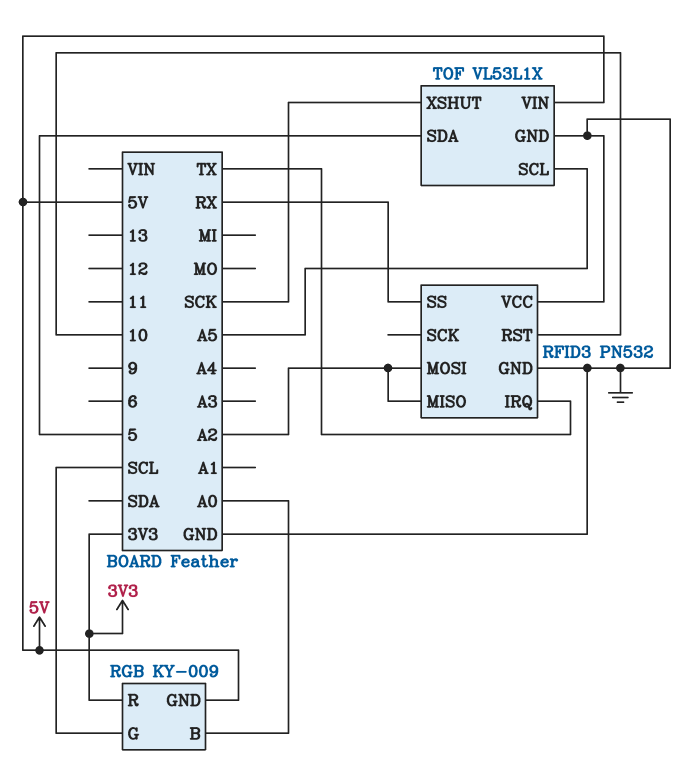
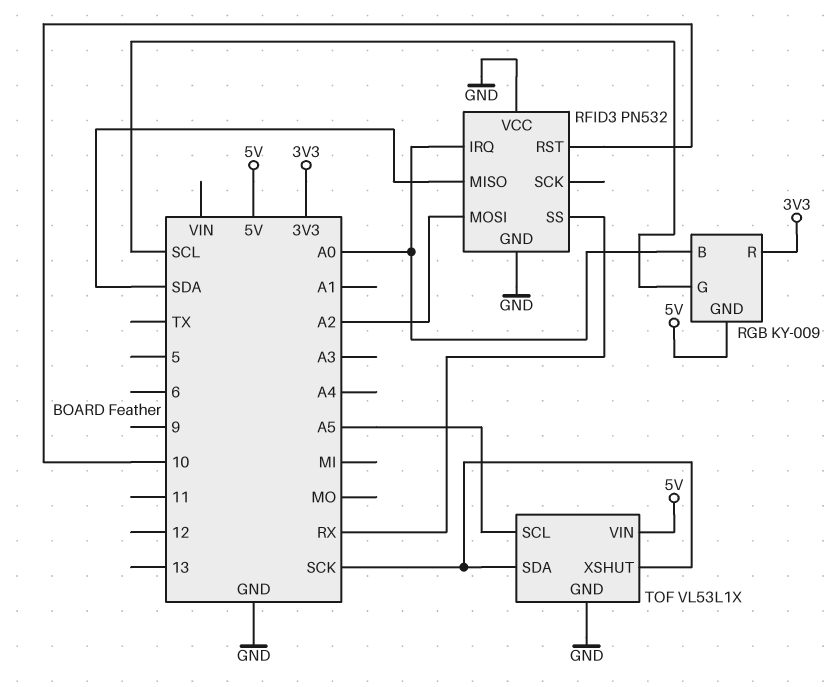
RFID3 pin IRQ: TX -> A0
RFID3 pin MISO: A2 -> SDA
TOF pin SDA: 5 -> SCK

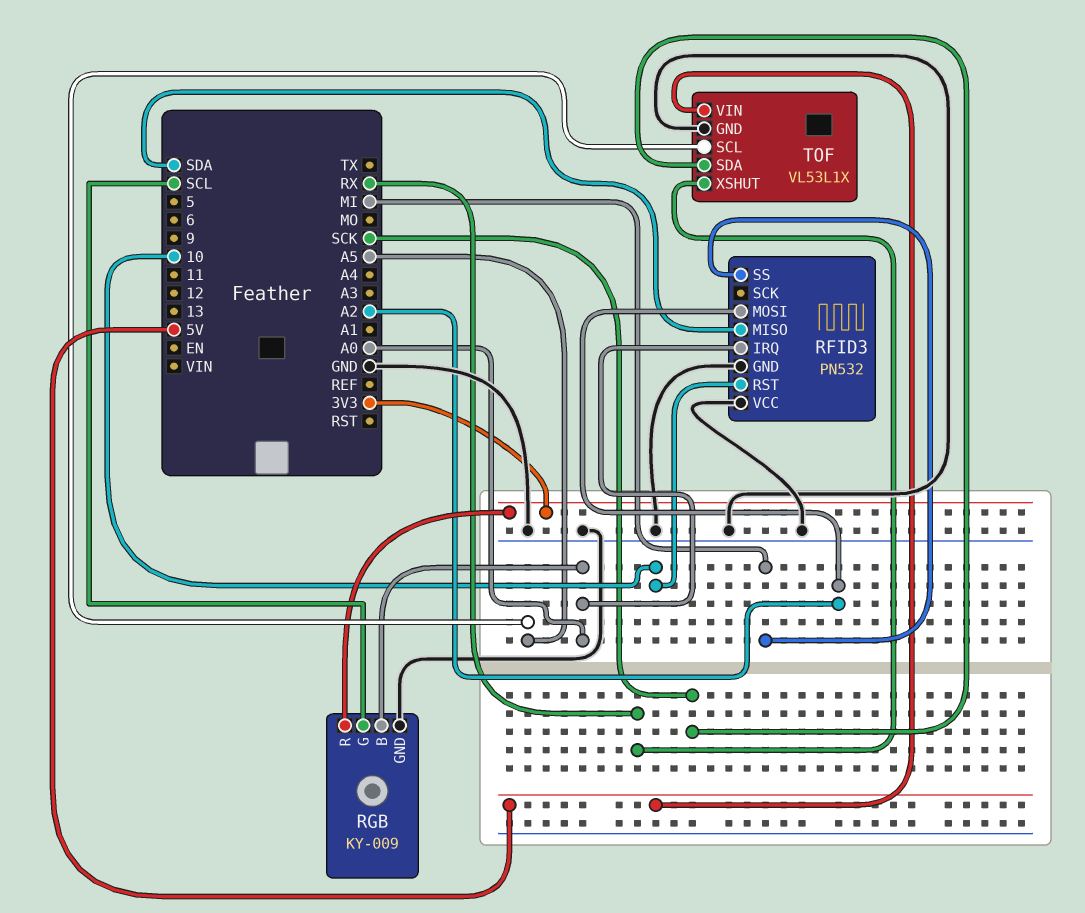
RFID3 pin SS: RX -> MI
RGB pin GND: 5V -> GND
TOF pin XSHUT: SCK -> RX

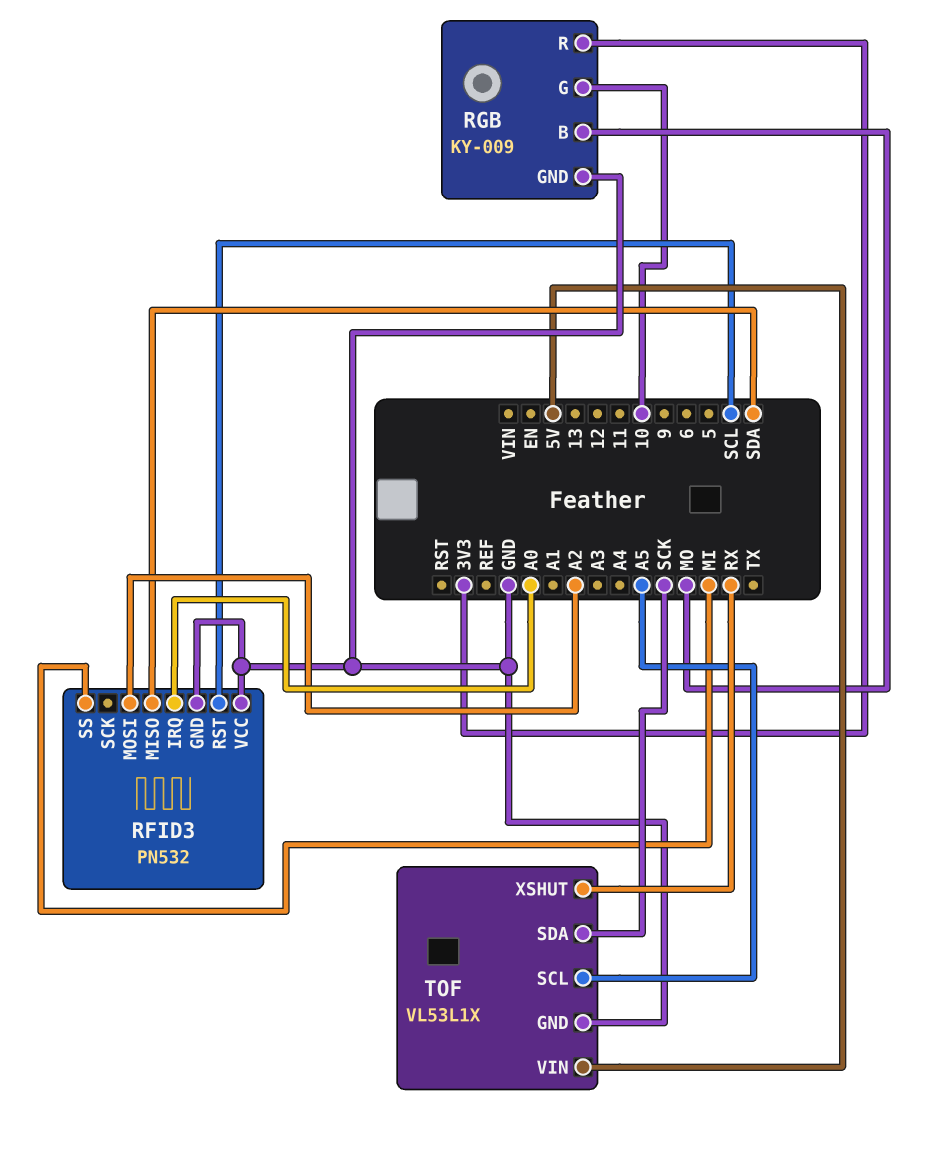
RFID3 pin RST: 10 -> SCL
RGB pin B: A0 -> MO
RGB pin G: SCL -> 10

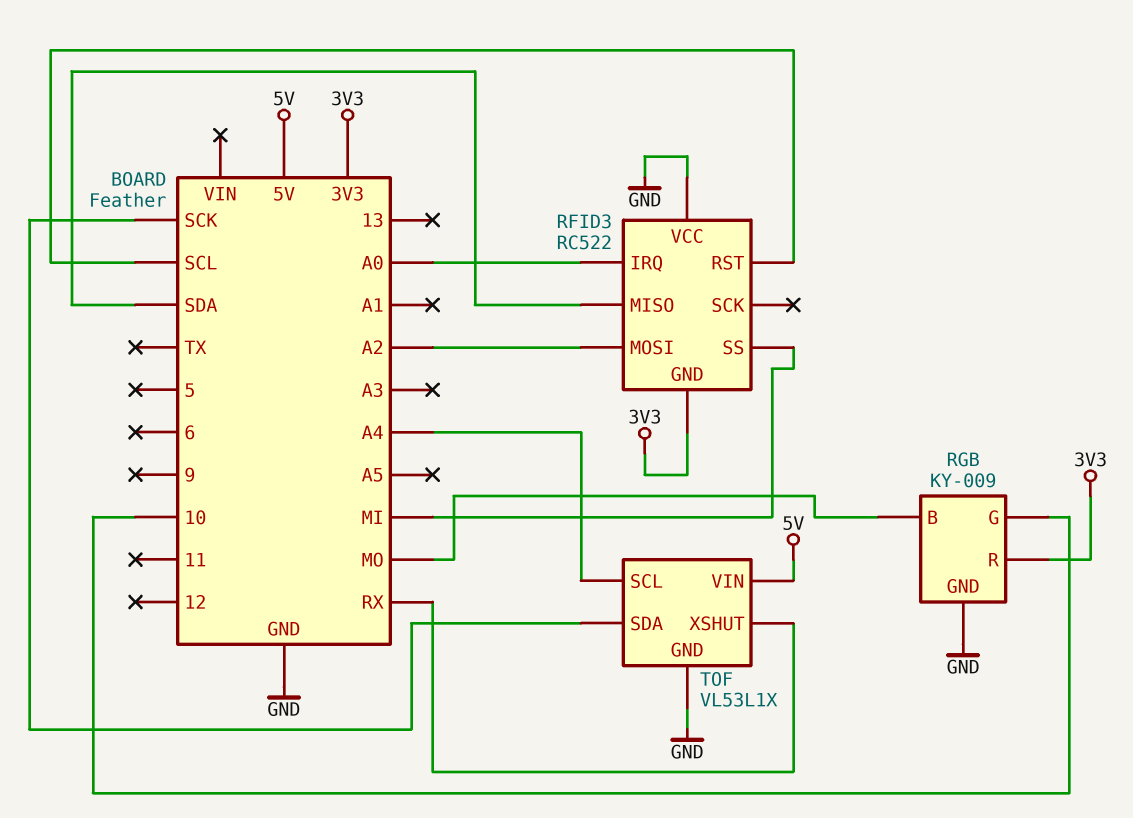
RFID3: PN532 -> RC522
RFID3 pin GND: GND -> 3V3
TOF pin SCL: A5 -> A4

